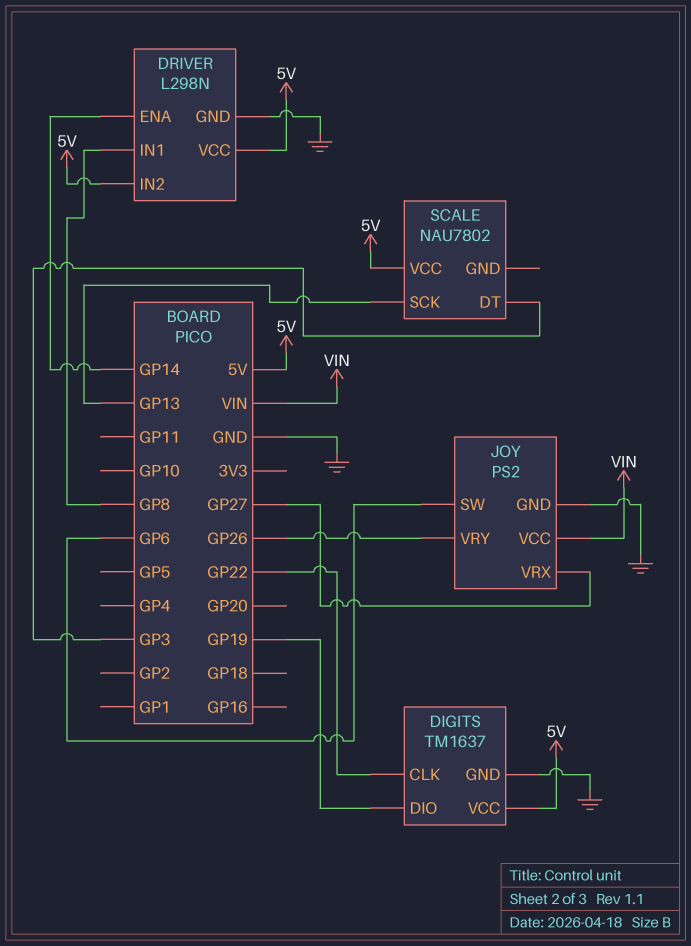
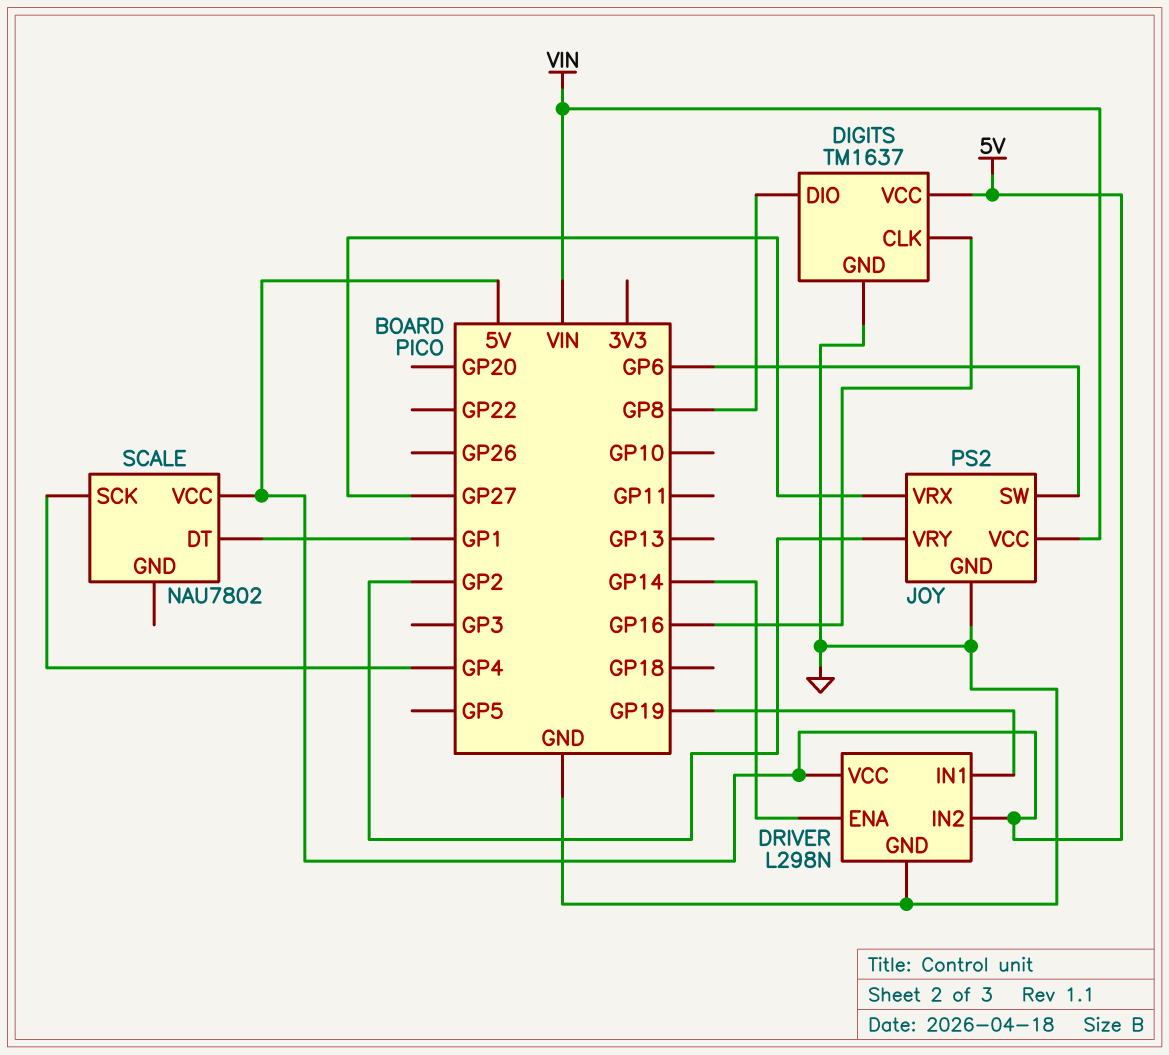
DIGITS pin CLK: GP22 -> GP16
DIGITS pin DIO: GP19 -> GP8
DRIVER pin IN1: GP8 -> GP19
JOY pin VRY: GP26 -> GP2
SCALE pin DT: GP3 -> GP1
SCALE pin SCK: GP13 -> GP4

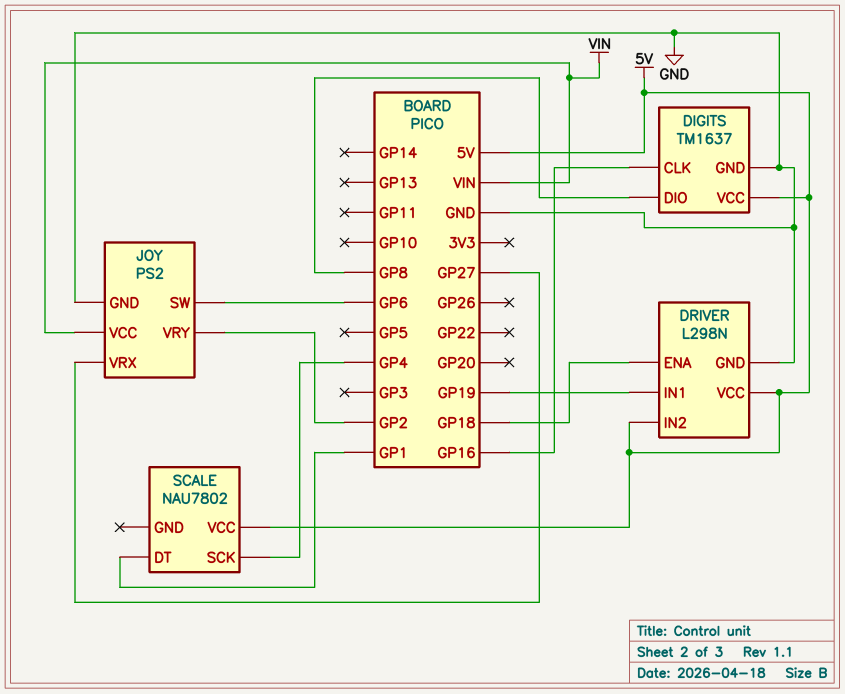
DRIVER pin ENA: GP14 -> GP18

